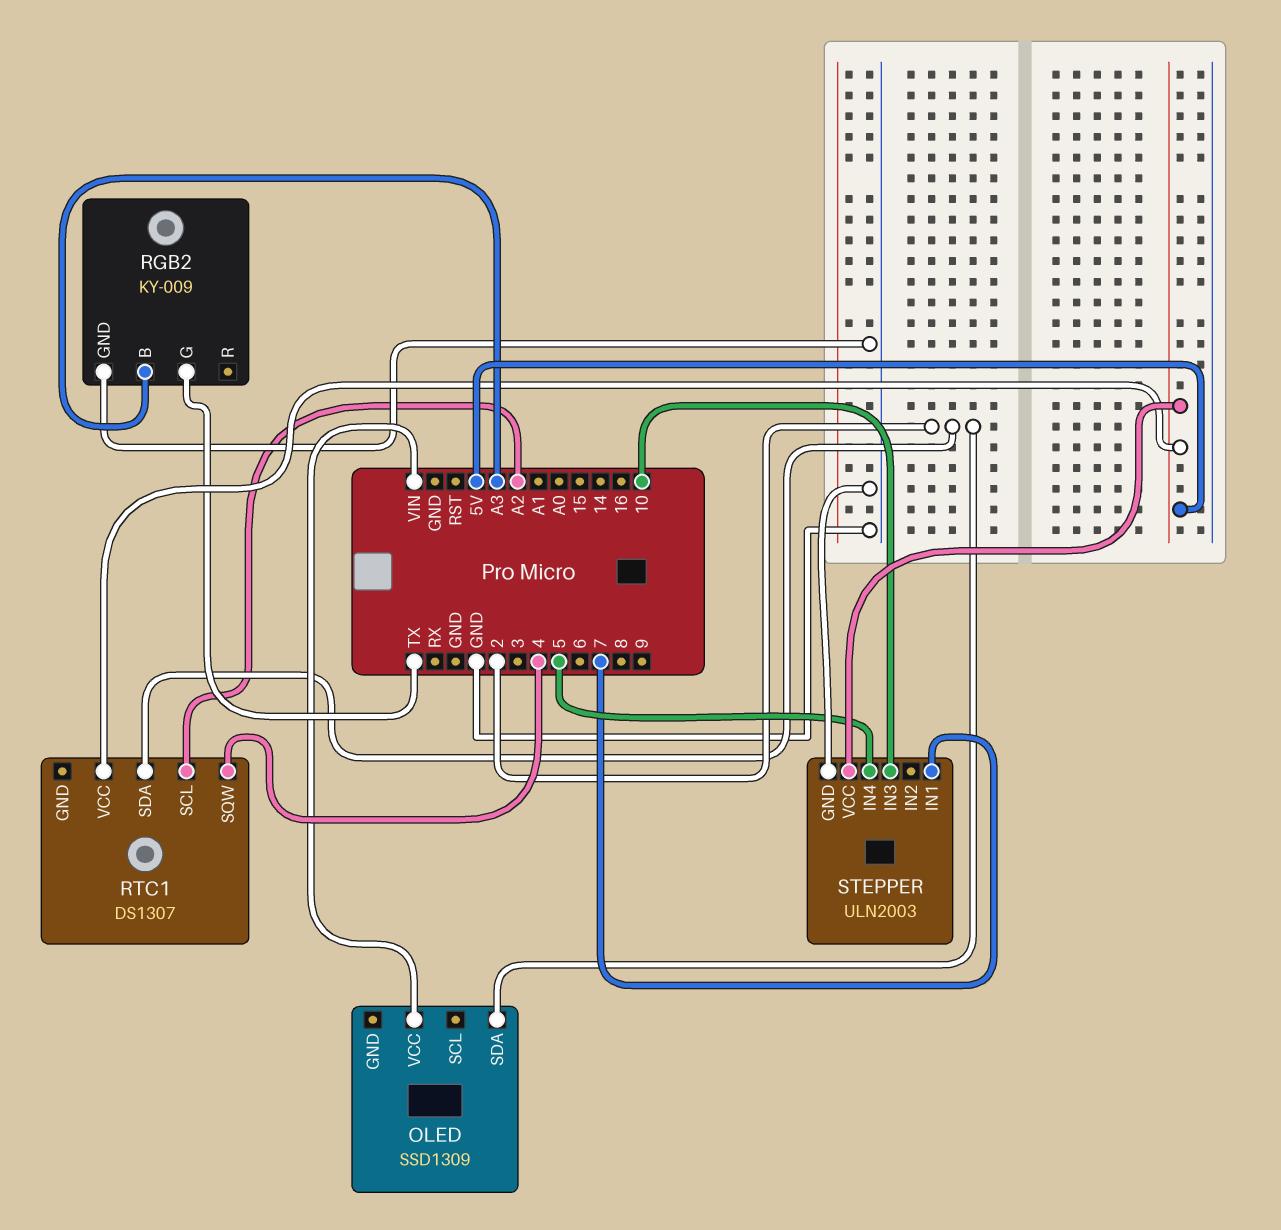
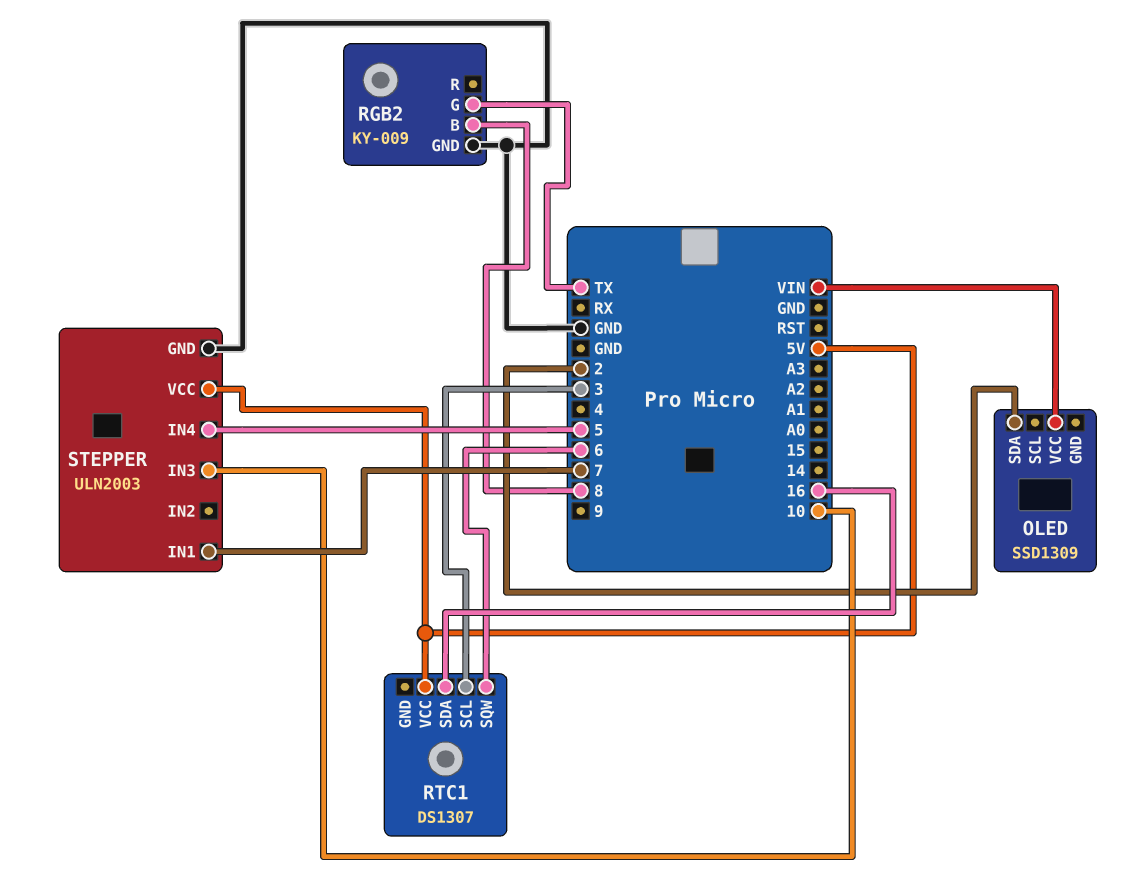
RGB2 pin B: A3 -> 8
RTC1 pin SCL: A2 -> 3
RTC1 pin SDA: 2 -> 16
RTC1 pin SQW: 4 -> 6

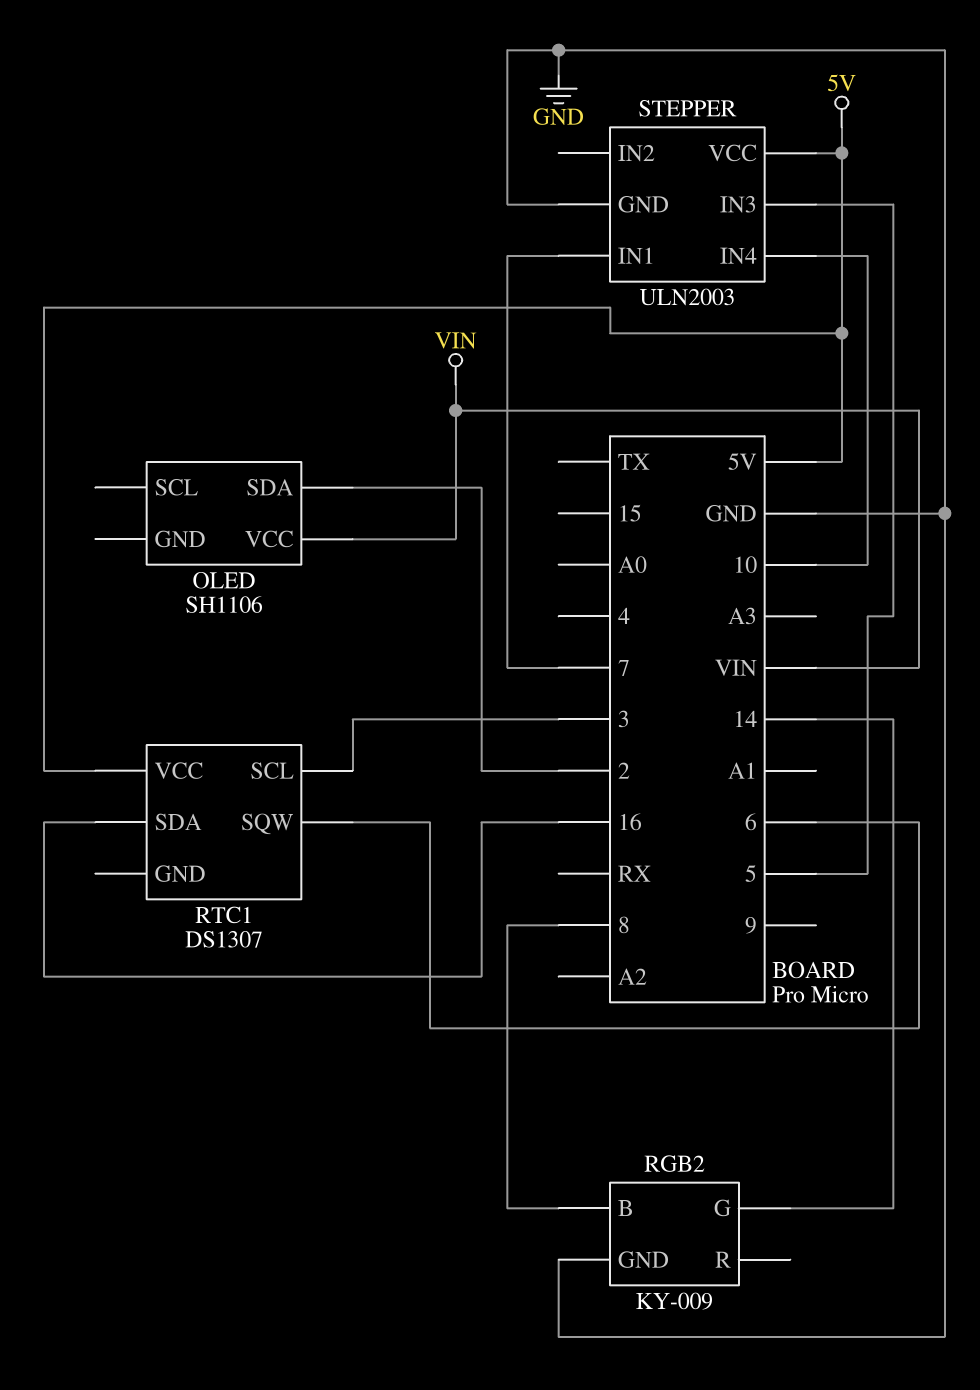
OLED: SSD1309 -> SH1106
RGB2 pin G: TX -> 14
STEPPER pin IN3: 10 -> 5
STEPPER pin IN4: 5 -> 10

